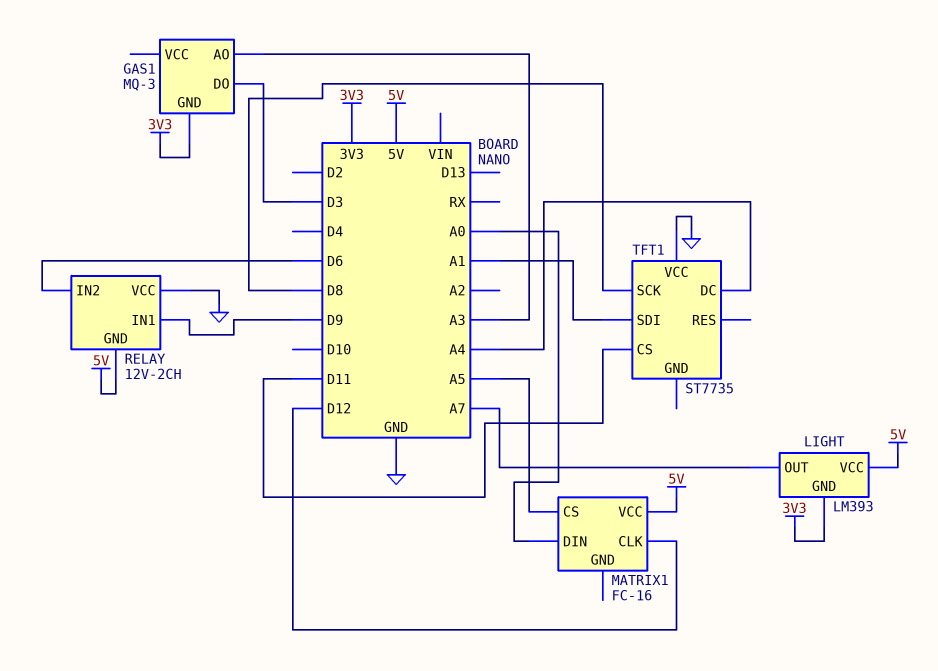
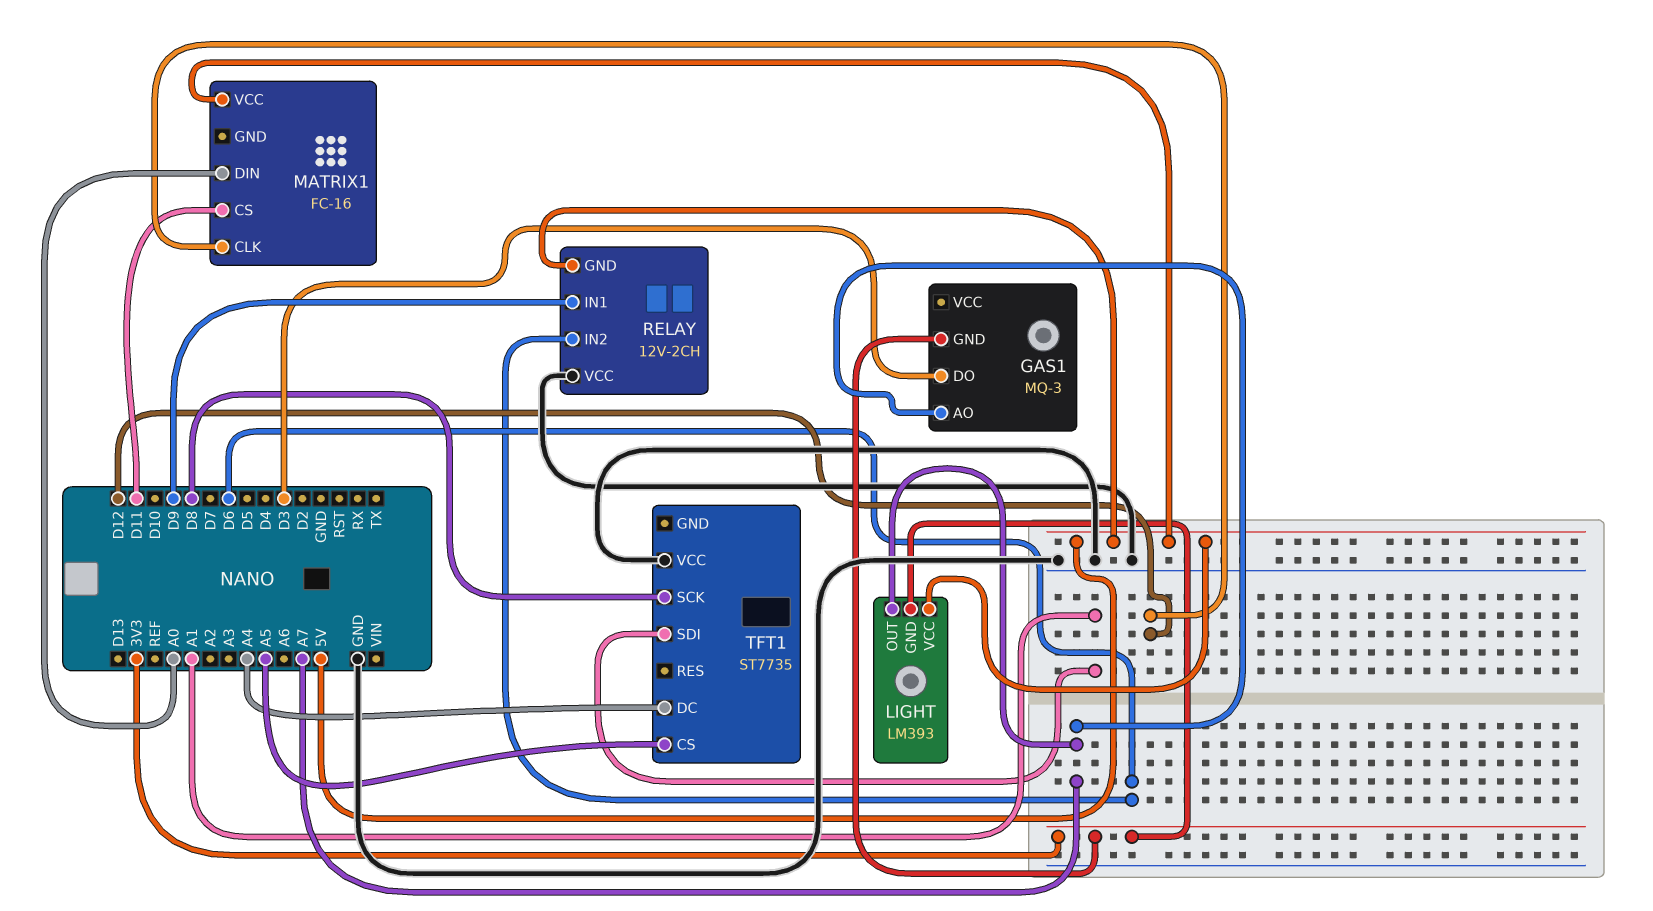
GAS1 pin AO: A3 -> A7
MATRIX1 pin CS: A5 -> D11
TFT1 pin CS: D11 -> A5

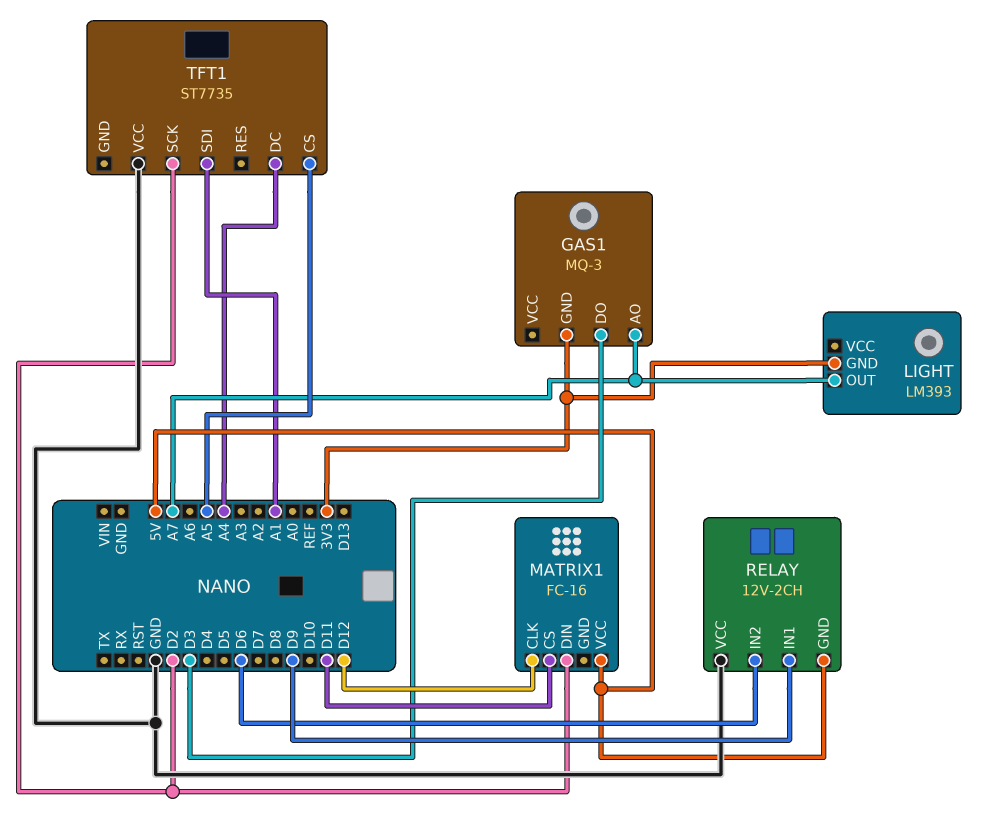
LIGHT pin VCC: 5V -> none
MATRIX1 pin DIN: A0 -> D2
TFT1 pin SCK: D8 -> D2

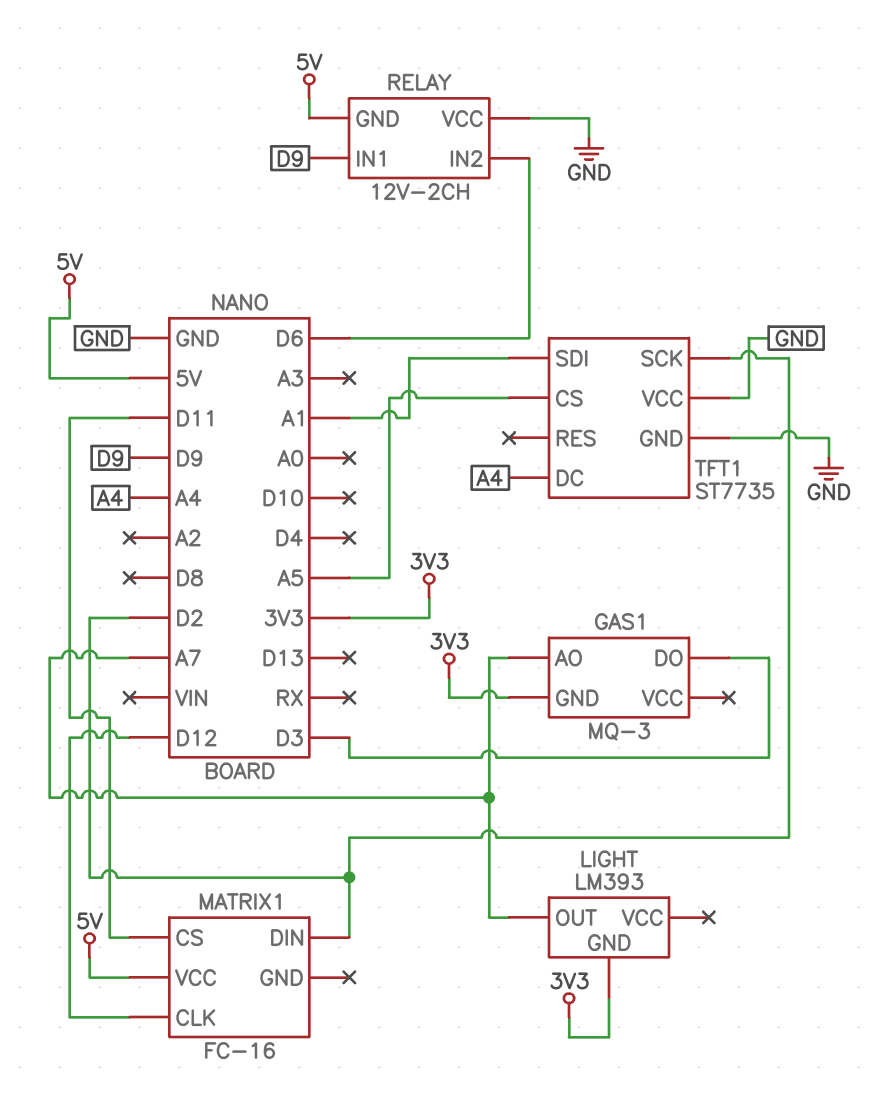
TFT1 pin GND: none -> GND

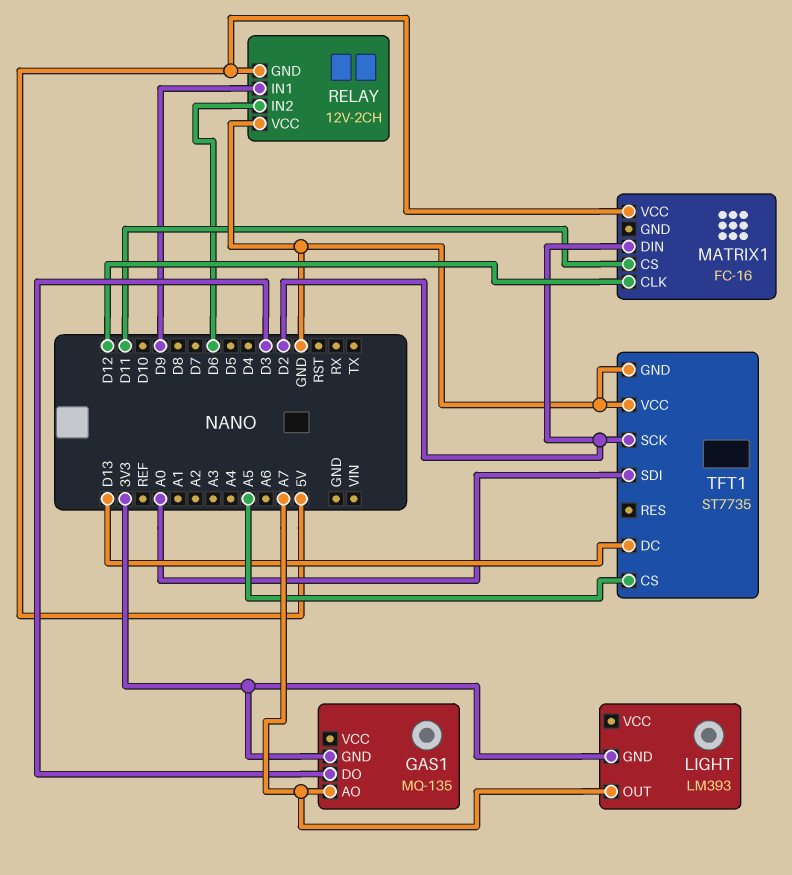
GAS1: MQ-3 -> MQ-135
TFT1 pin DC: A4 -> D13
TFT1 pin SDI: A1 -> A0

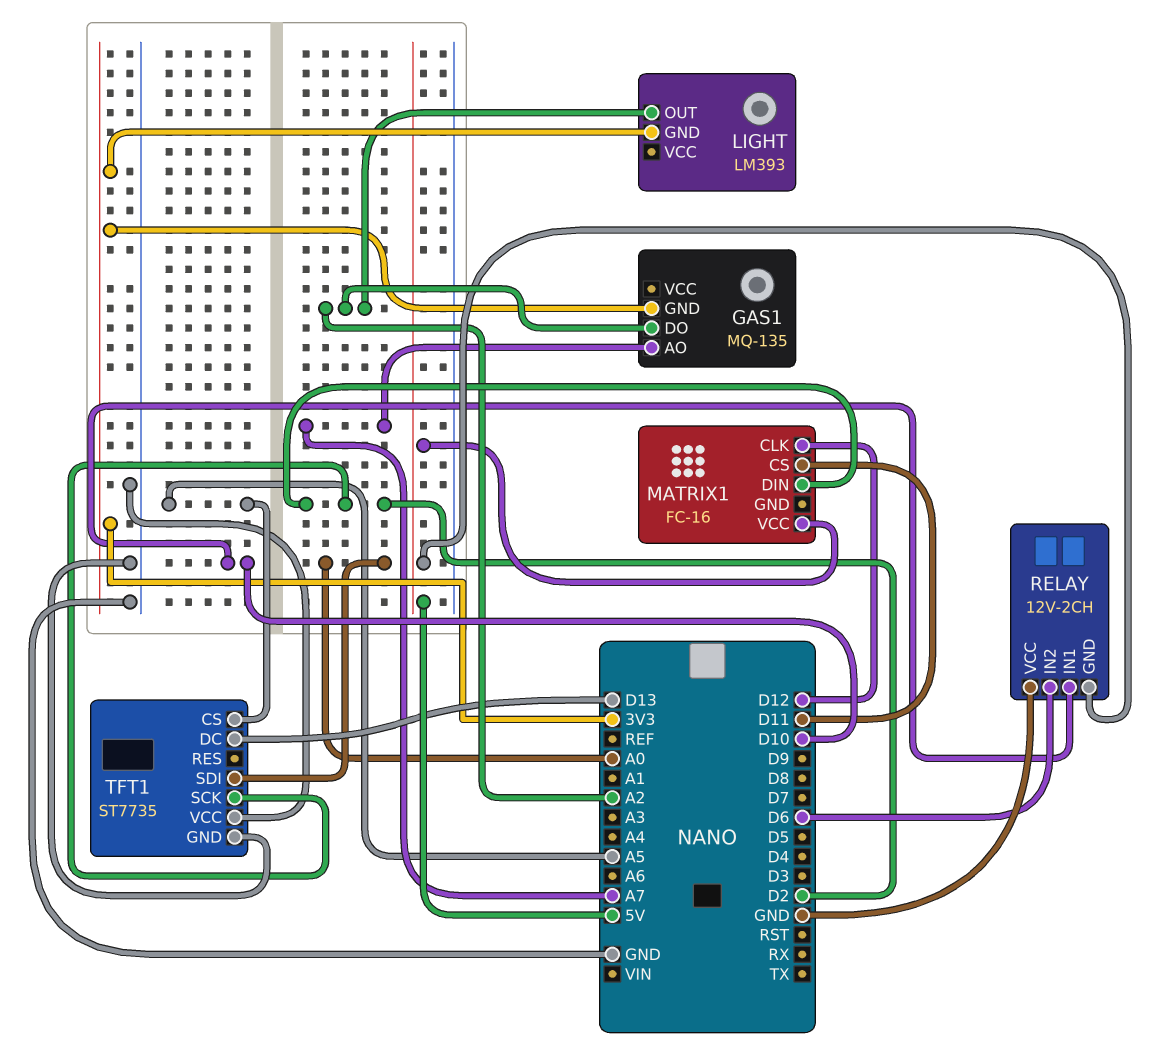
GAS1 pin DO: D3 -> A2
LIGHT pin OUT: A7 -> A2
RELAY pin IN1: D9 -> D10

